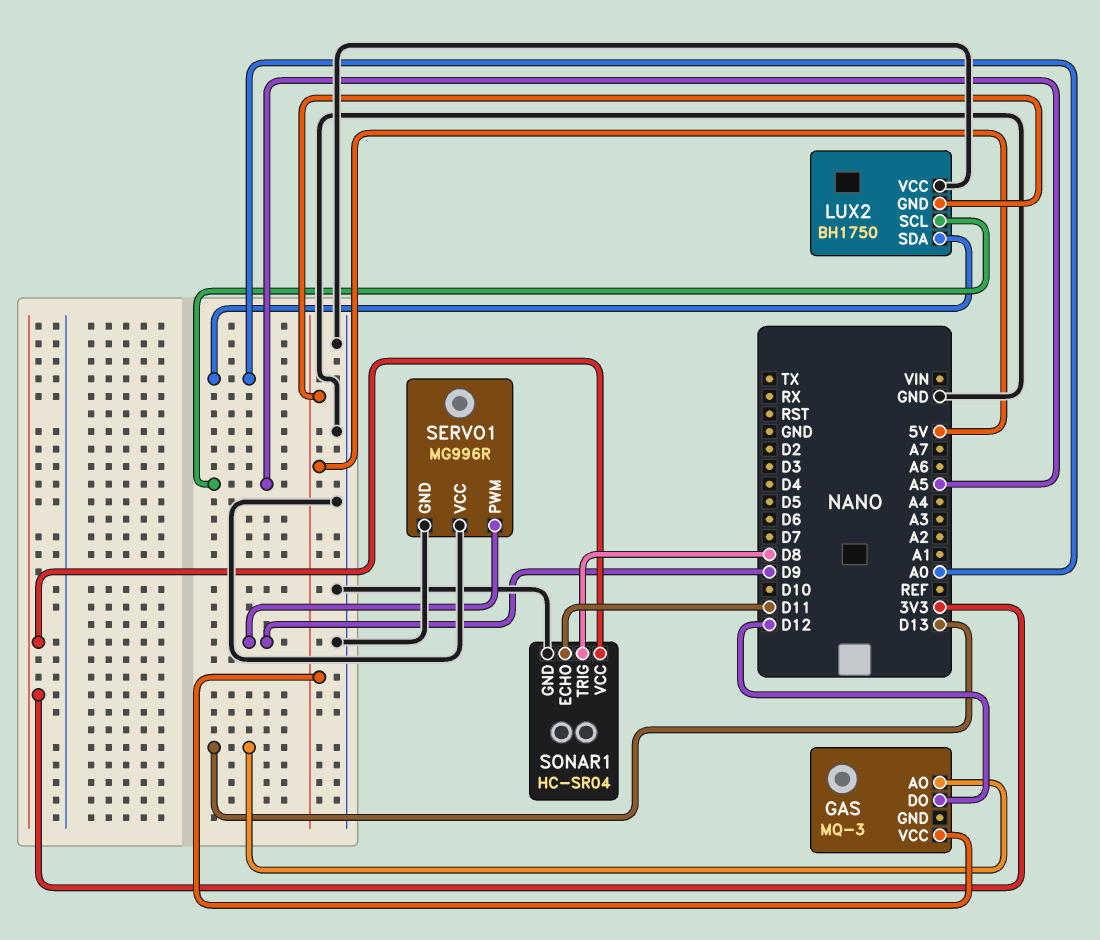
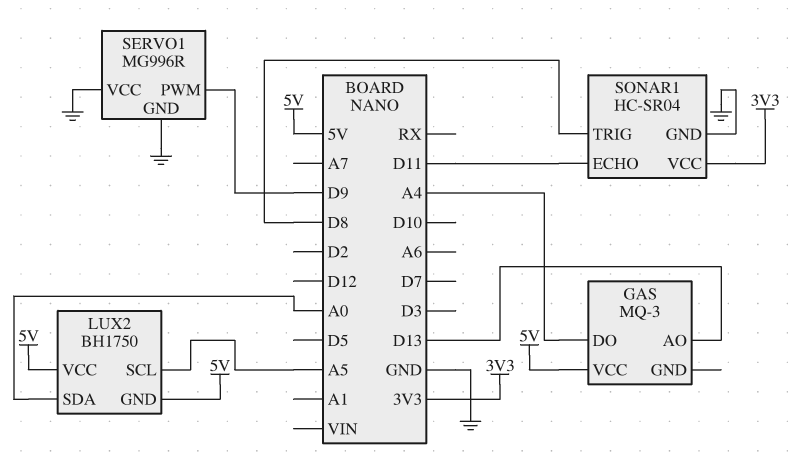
GAS pin DO: D12 -> A4
LUX2 pin VCC: GND -> 5V

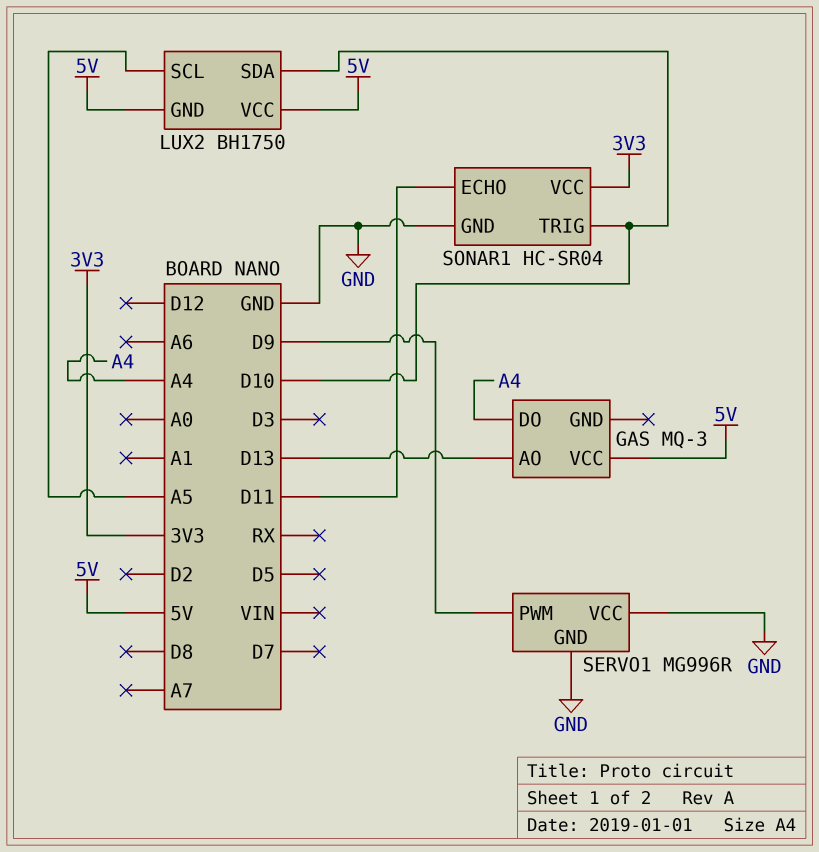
LUX2 pin SDA: A0 -> D10
SONAR1 pin TRIG: D8 -> D10

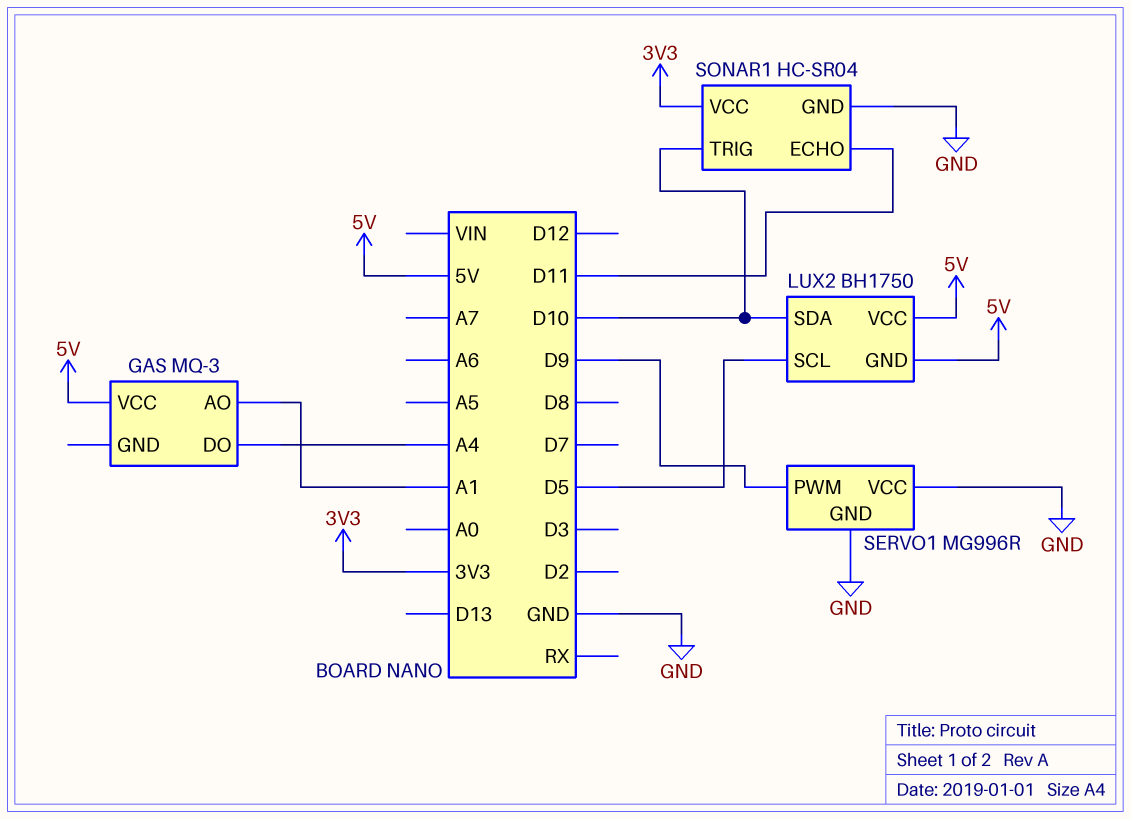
GAS pin AO: D13 -> A1
LUX2 pin SCL: A5 -> D5

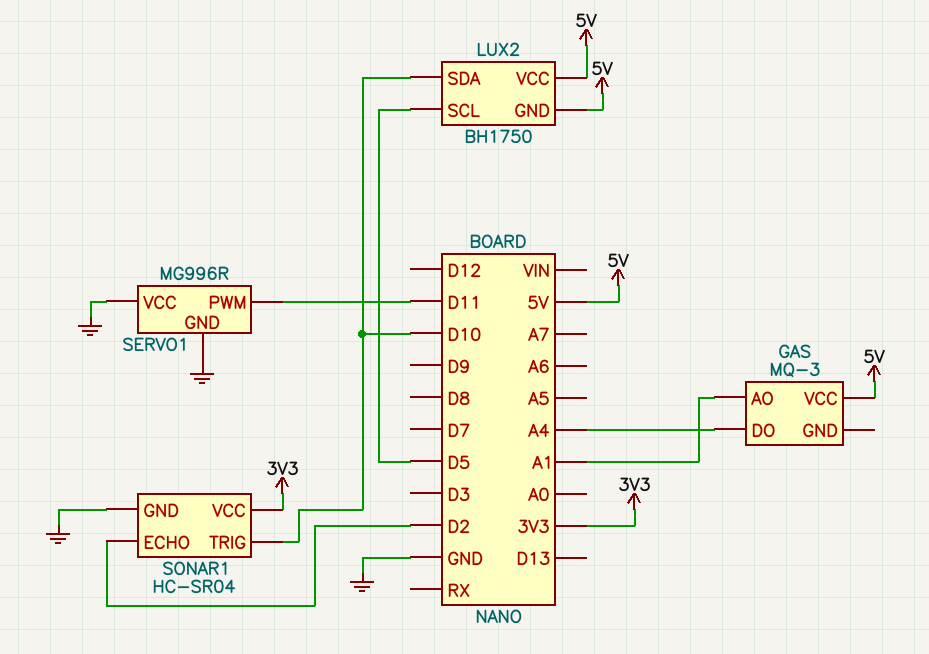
SERVO1 pin PWM: D9 -> D11
SONAR1 pin ECHO: D11 -> D2

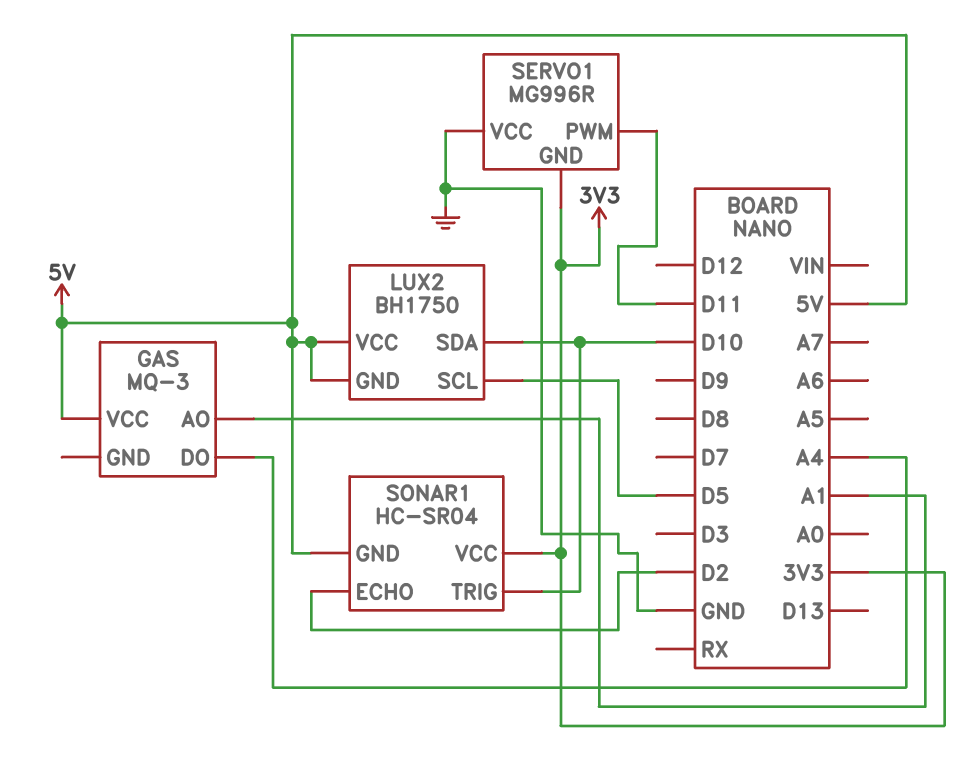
SERVO1 pin GND: GND -> 3V3
SONAR1 pin GND: GND -> 5V

